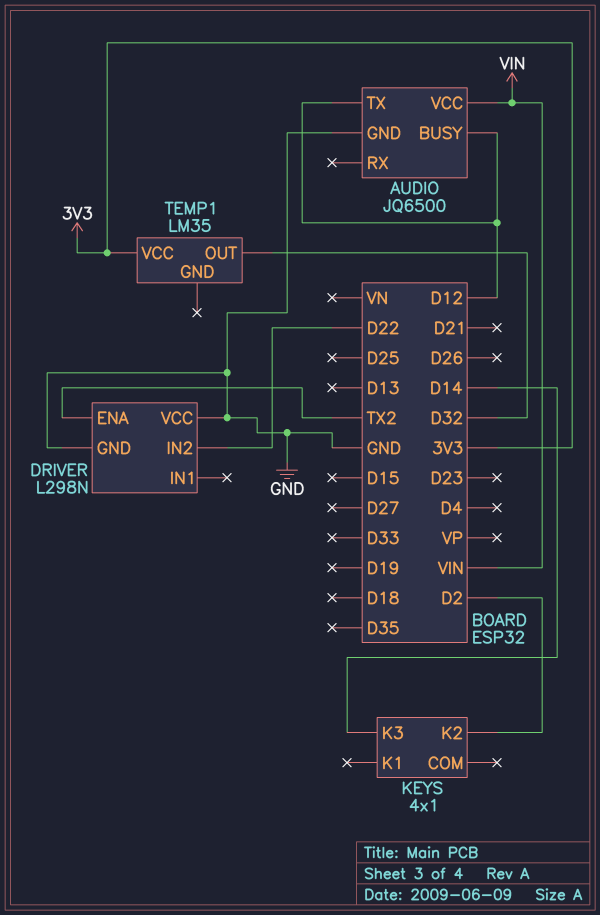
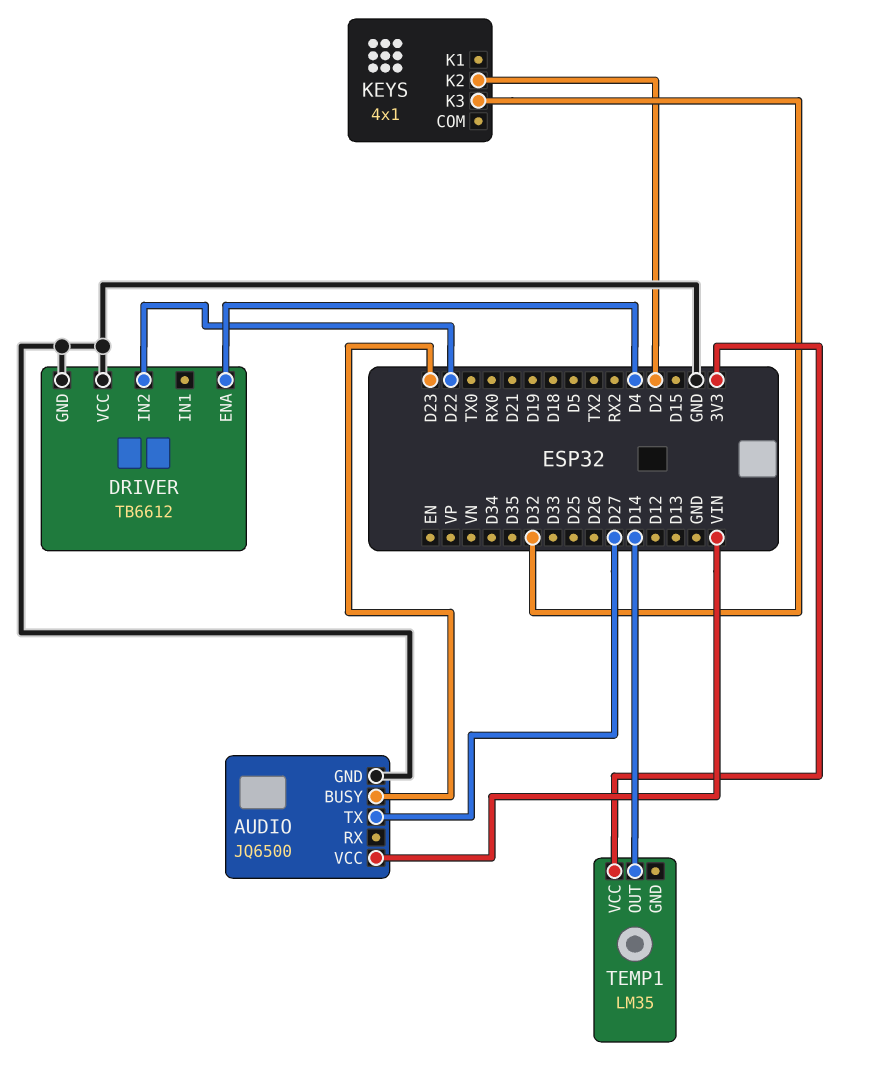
AUDIO pin BUSY: D12 -> D23
AUDIO pin TX: D12 -> D27
DRIVER: L298N -> TB6612
DRIVER pin ENA: TX2 -> D4
KEYS pin K3: D14 -> D32
TEMP1 pin OUT: D32 -> D14

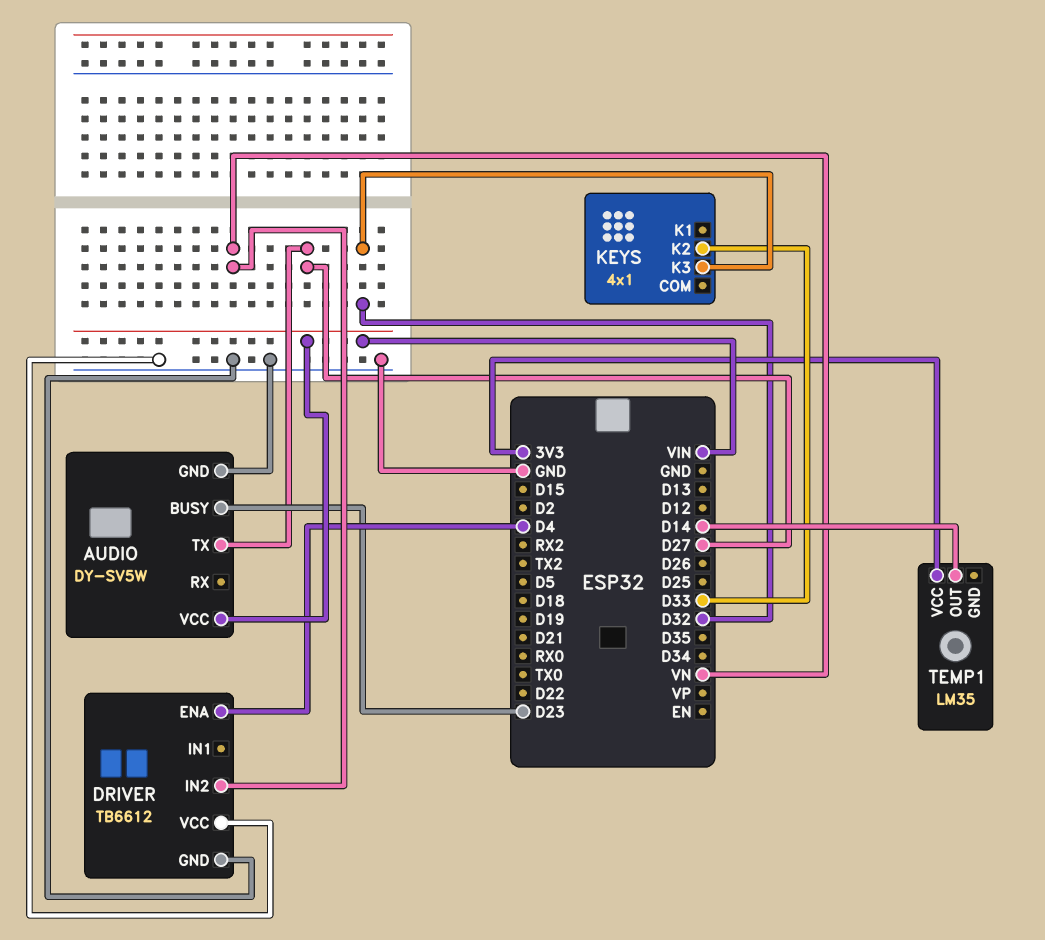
AUDIO: JQ6500 -> DY-SV5W
DRIVER pin IN2: D22 -> VN
KEYS pin K2: D2 -> D33

